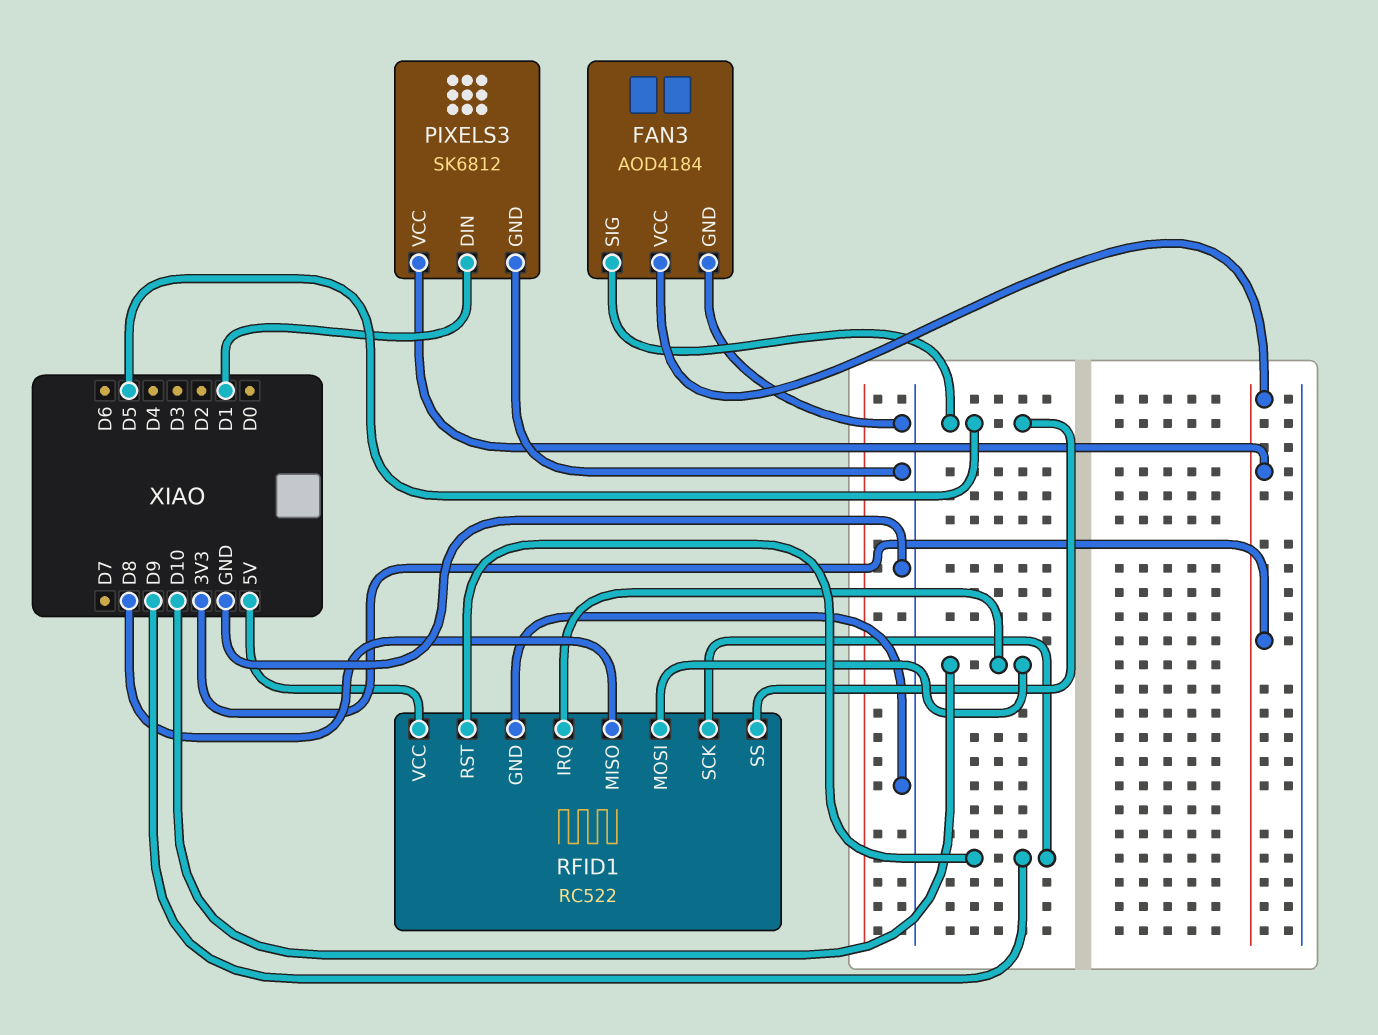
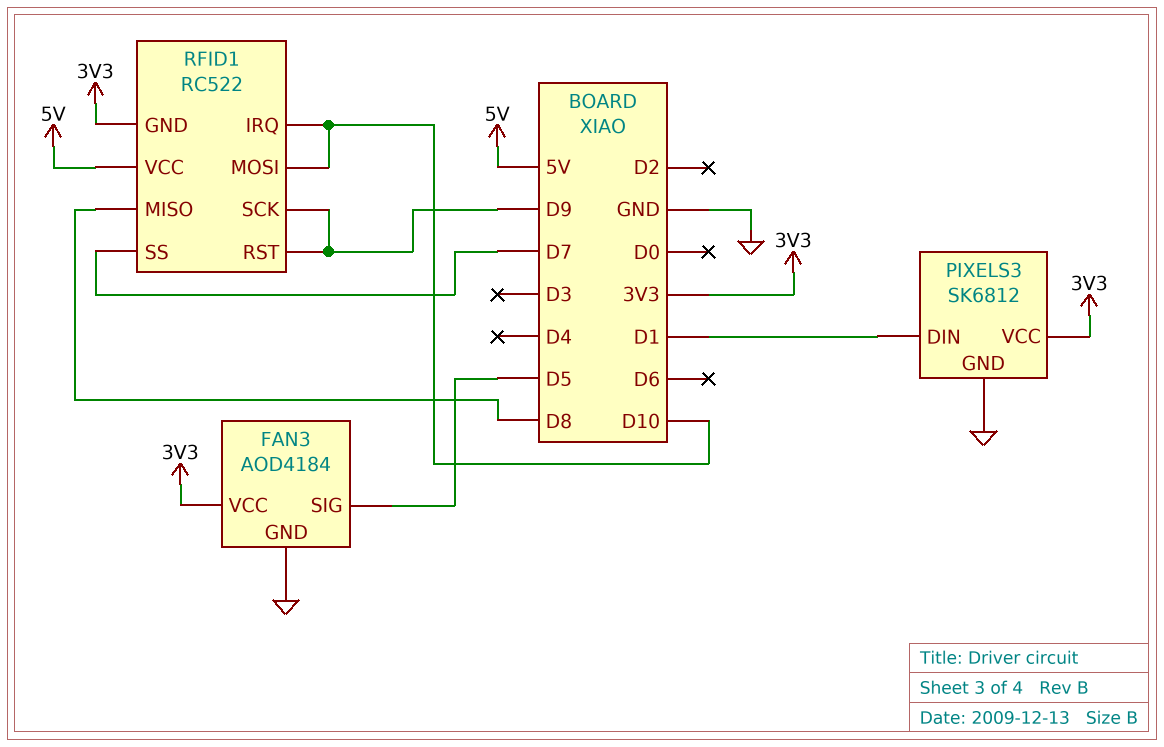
RFID1 pin GND: GND -> 3V3
RFID1 pin SS: D5 -> D7

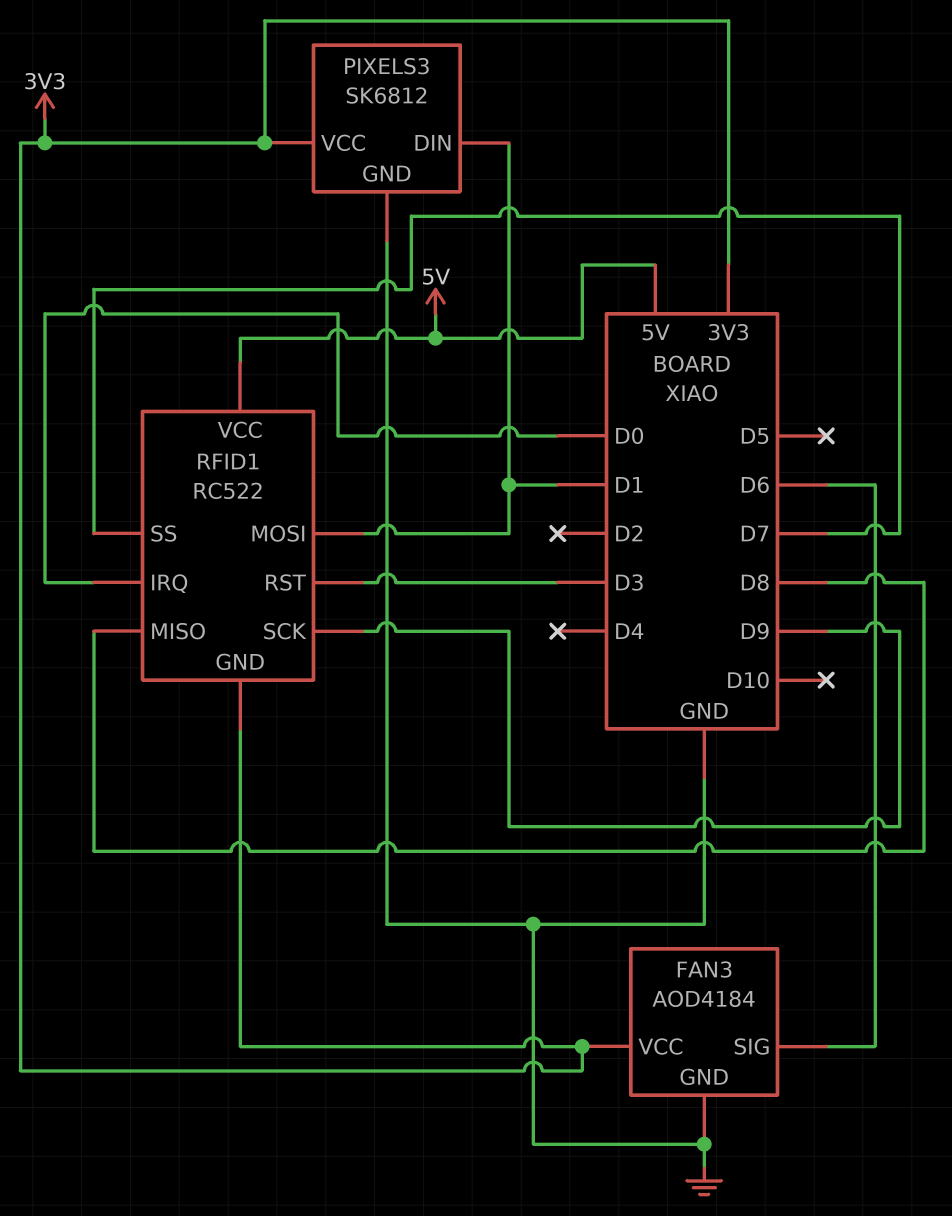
FAN3 pin SIG: D5 -> D6
RFID1 pin IRQ: D10 -> D0
RFID1 pin MOSI: D10 -> D1
RFID1 pin RST: D9 -> D3

